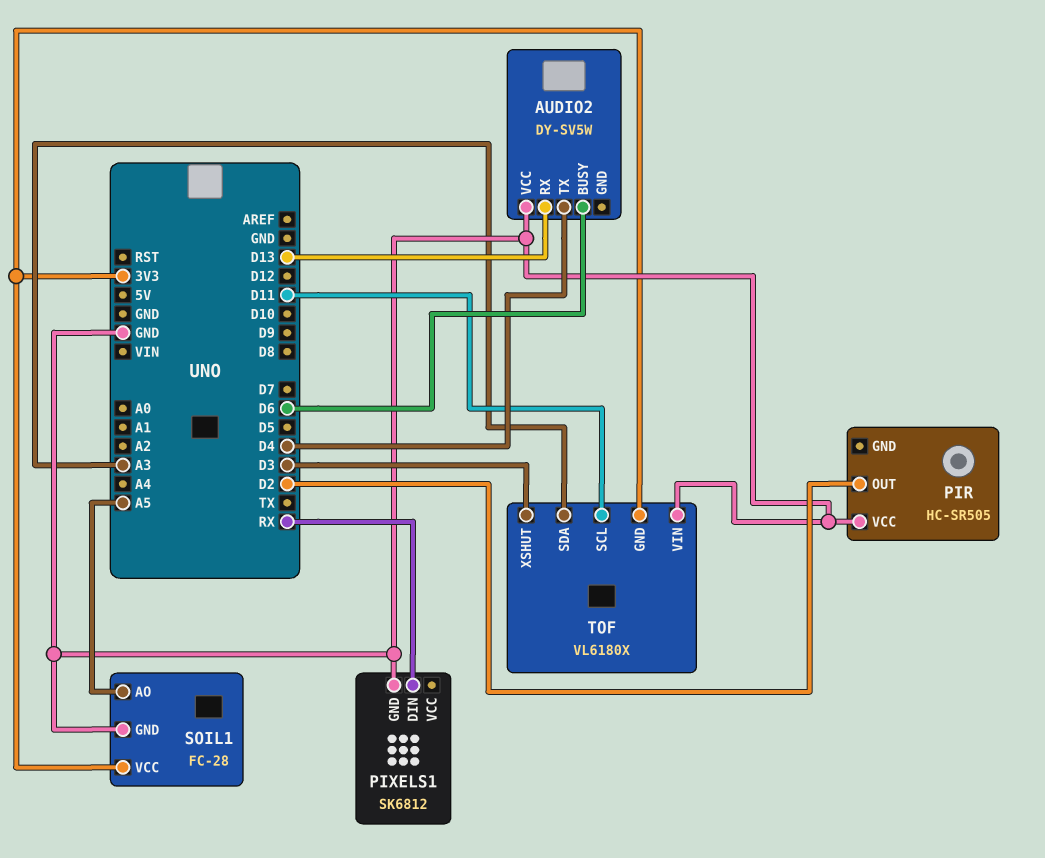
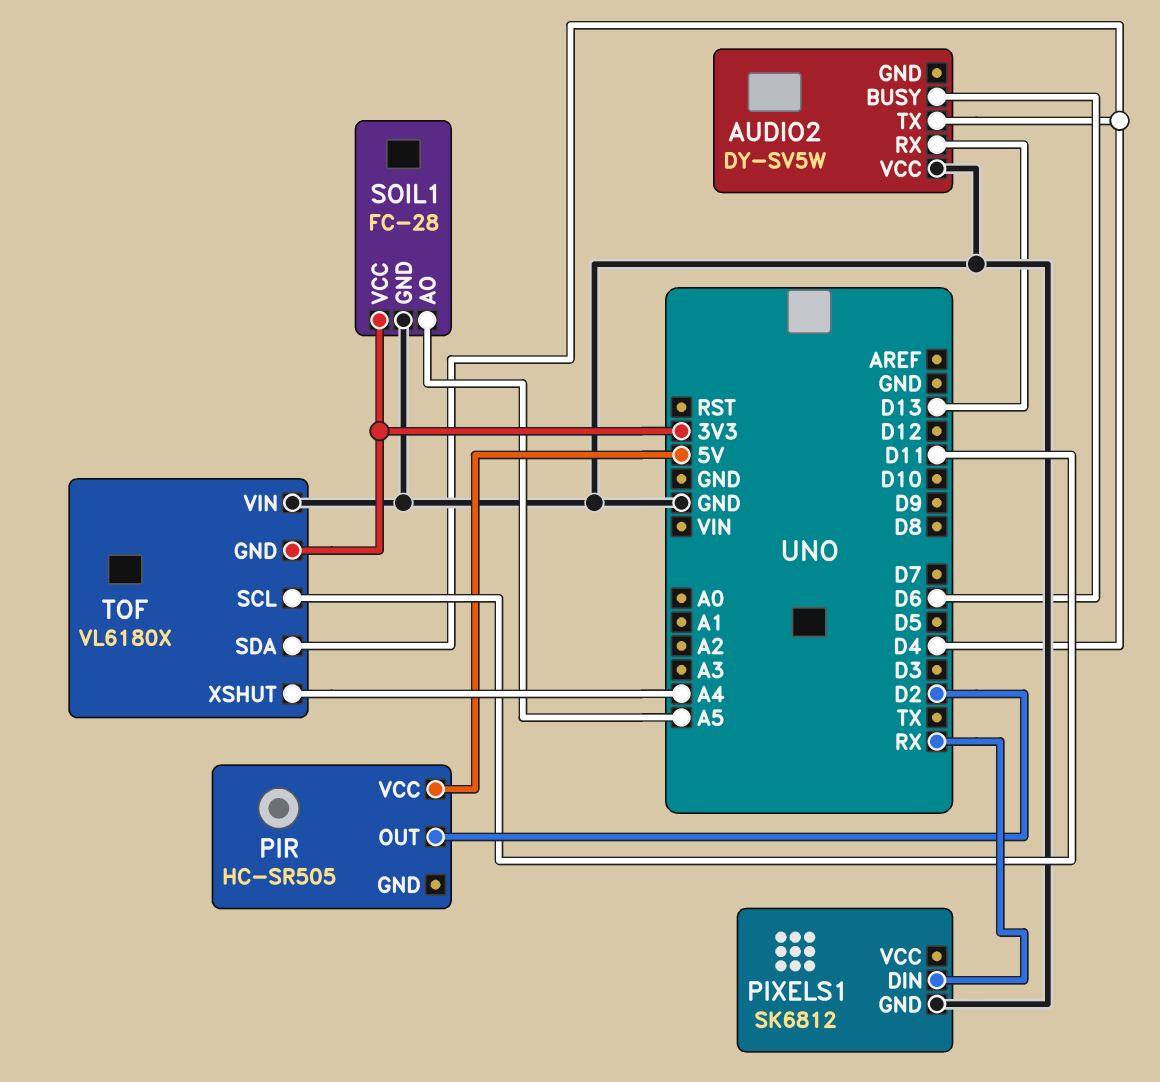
PIR pin VCC: GND -> 5V
TOF pin SDA: A3 -> D4
TOF pin XSHUT: D3 -> A4

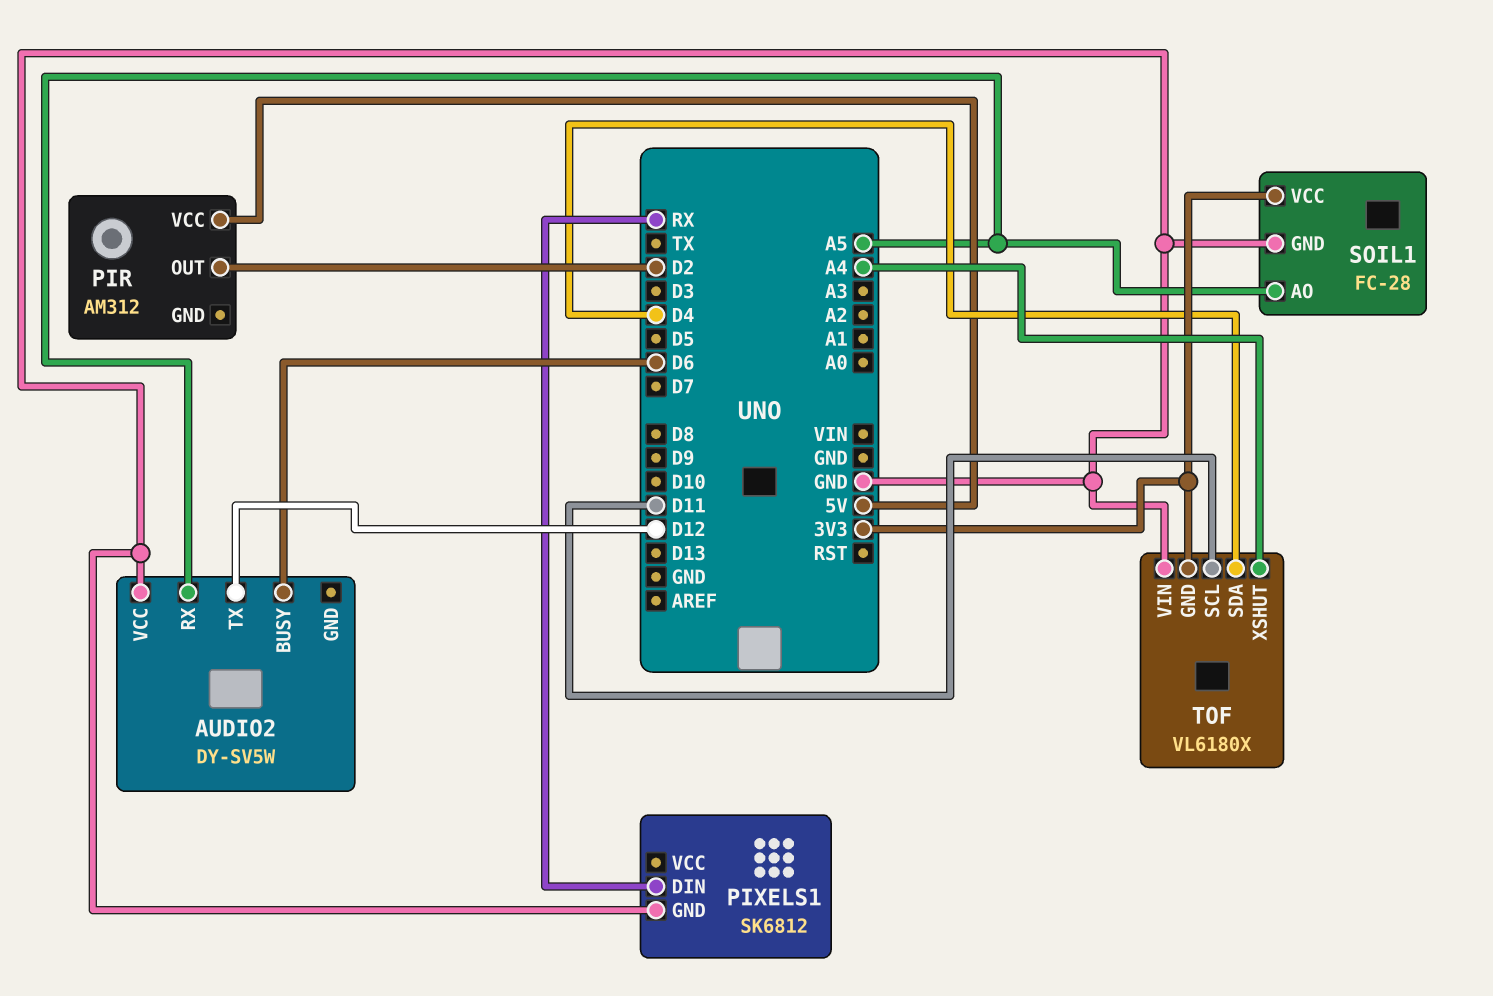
AUDIO2 pin RX: D13 -> A5
AUDIO2 pin TX: D4 -> D12
PIR: HC-SR505 -> AM312

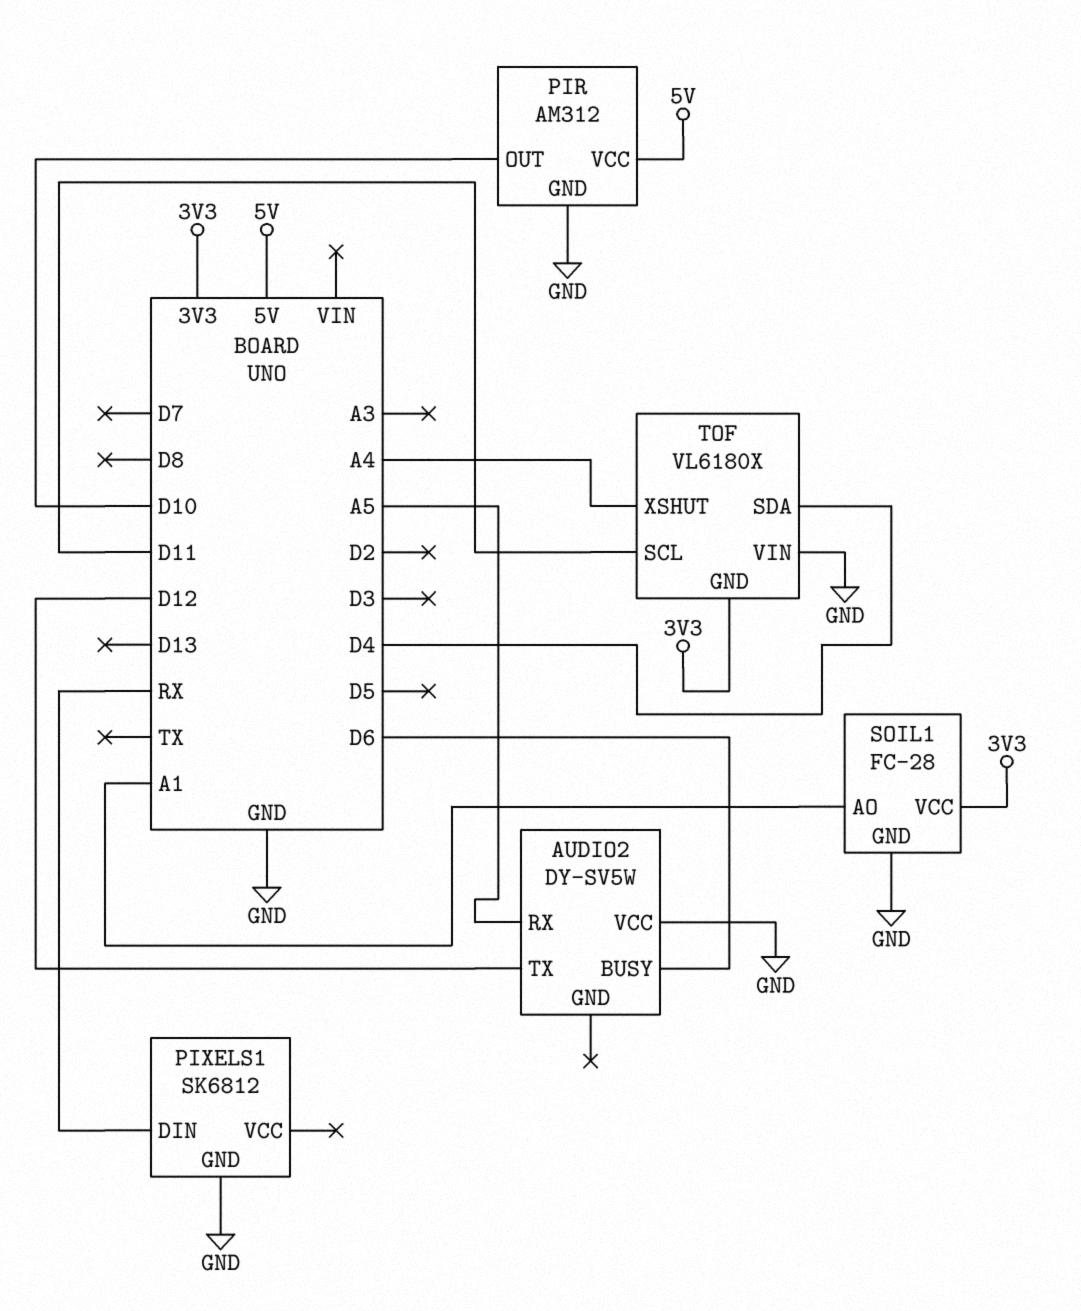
PIR pin GND: none -> GND
PIR pin OUT: D2 -> D10
SOIL1 pin AO: A5 -> A1

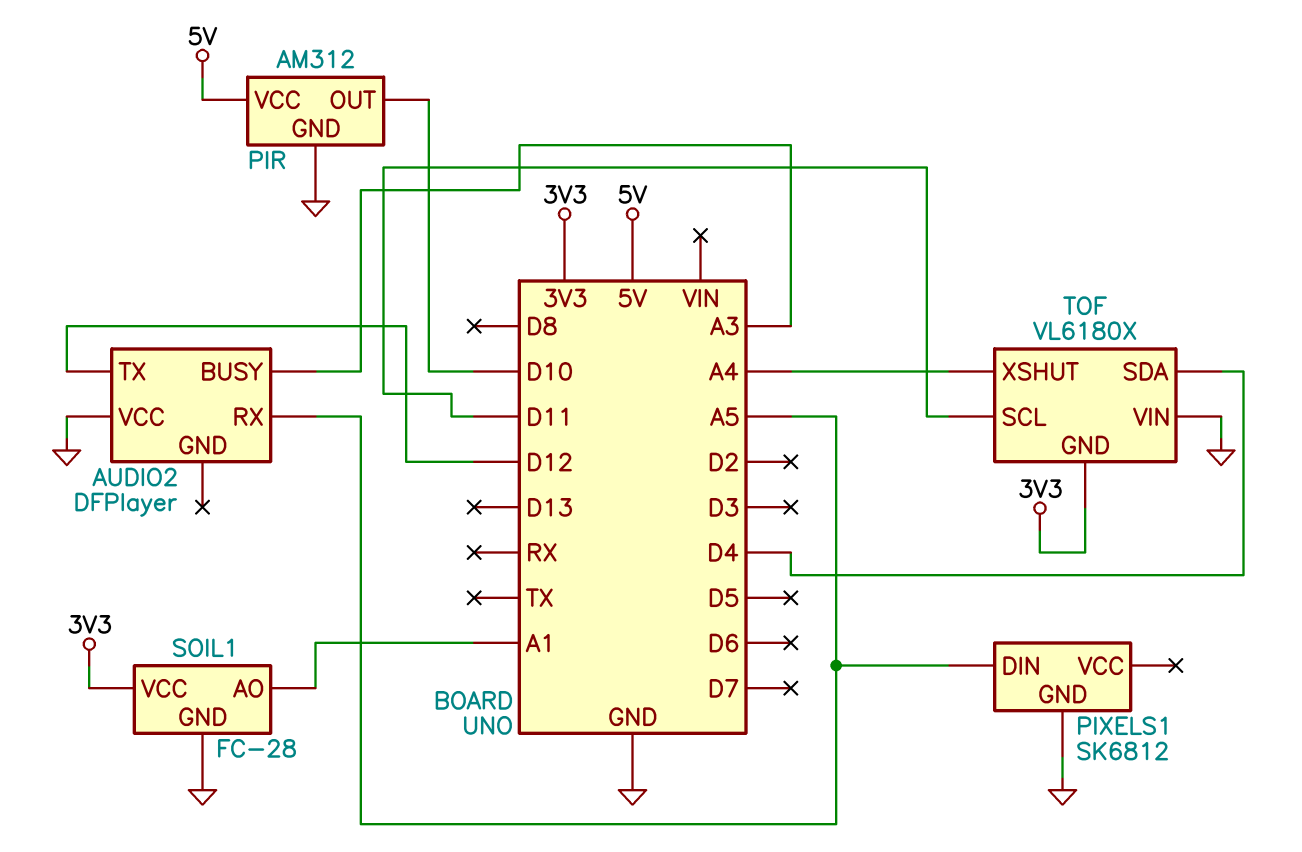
AUDIO2: DY-SV5W -> DFPlayer
AUDIO2 pin BUSY: D6 -> A3
PIXELS1 pin DIN: RX -> A5

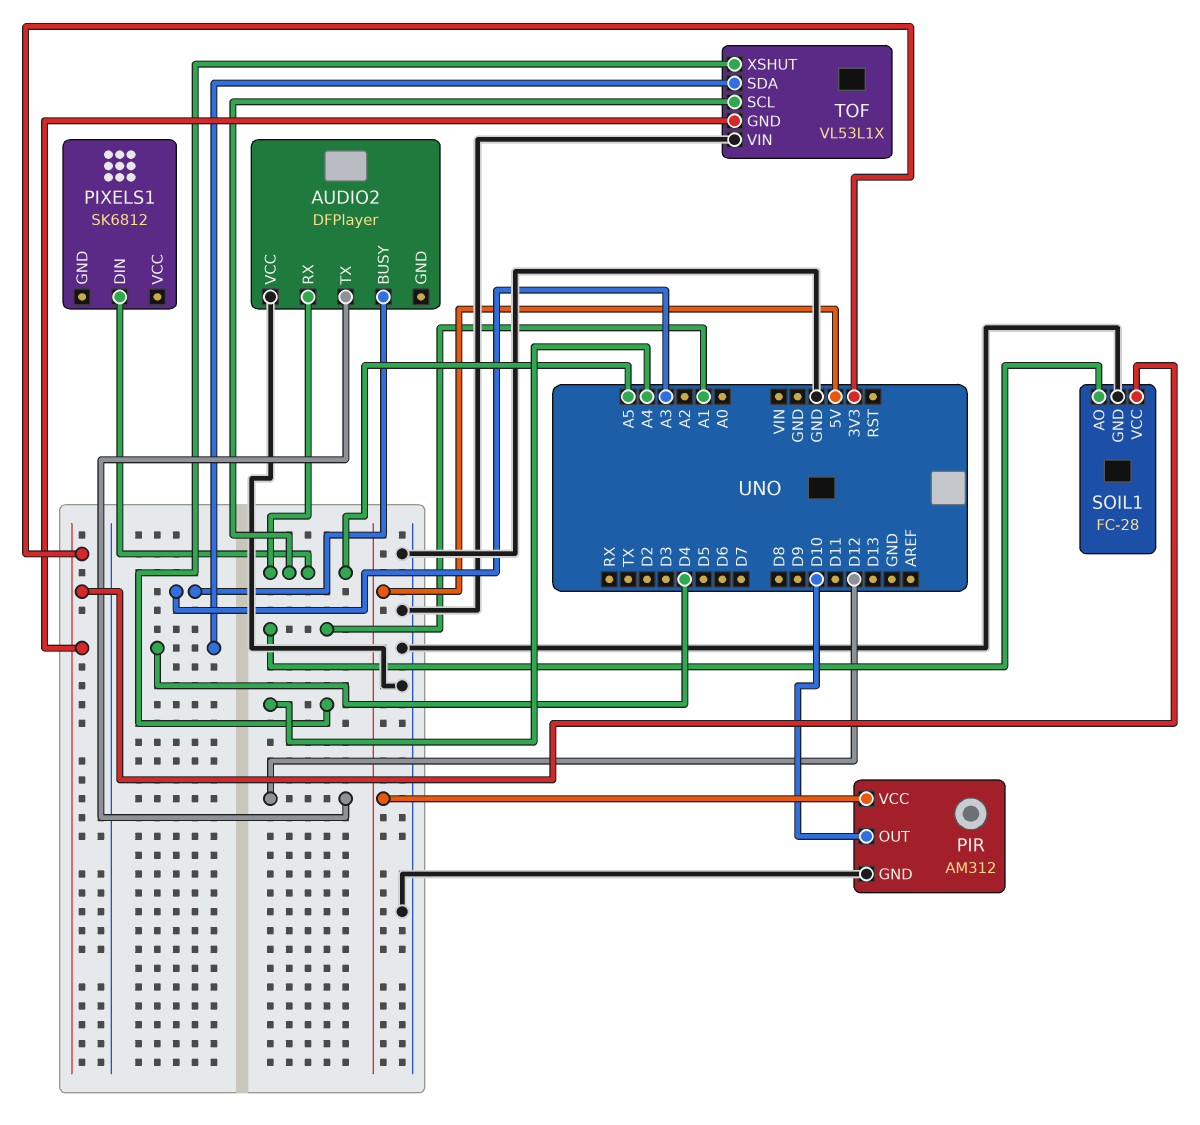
PIXELS1 pin GND: GND -> none
TOF: VL6180X -> VL53L1X
TOF pin SCL: D11 -> A5

